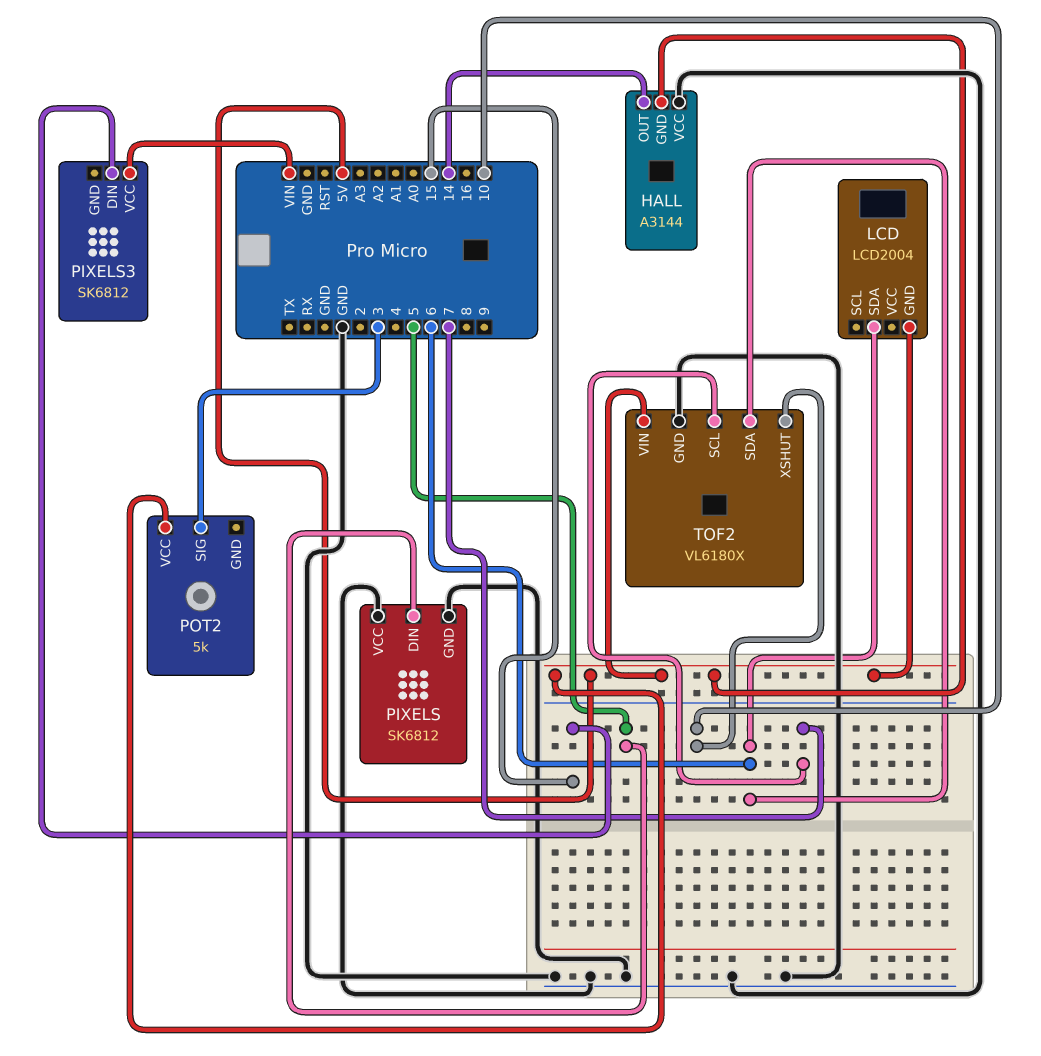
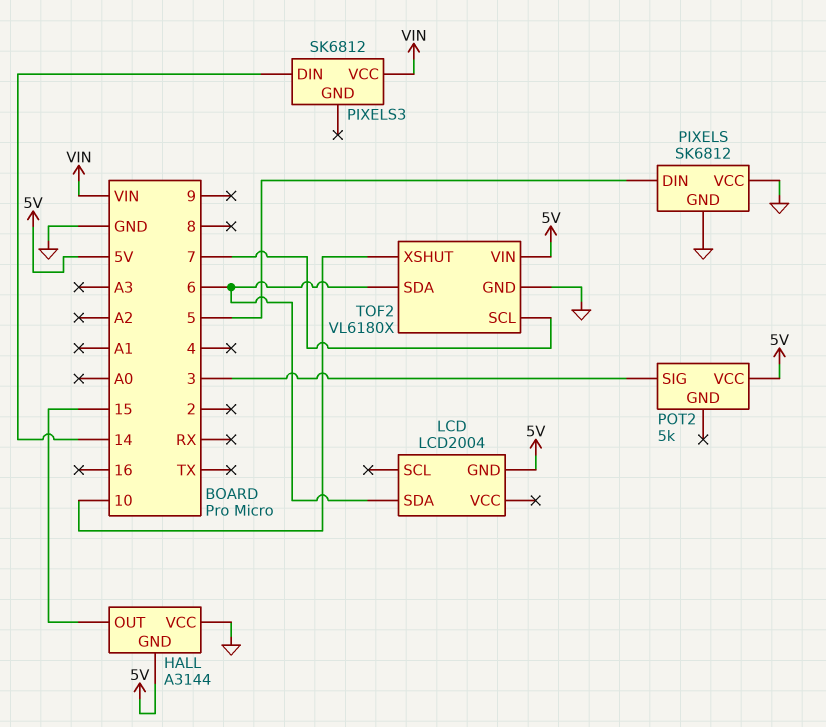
HALL pin OUT: 14 -> 15
PIXELS3 pin DIN: 15 -> 14

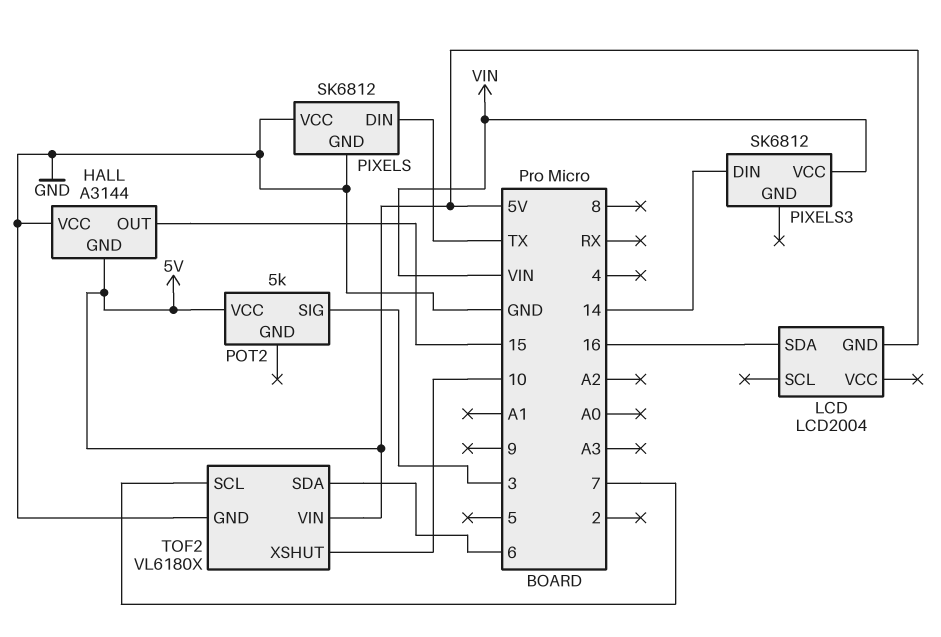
LCD pin SDA: 6 -> 16
PIXELS pin DIN: 5 -> TX

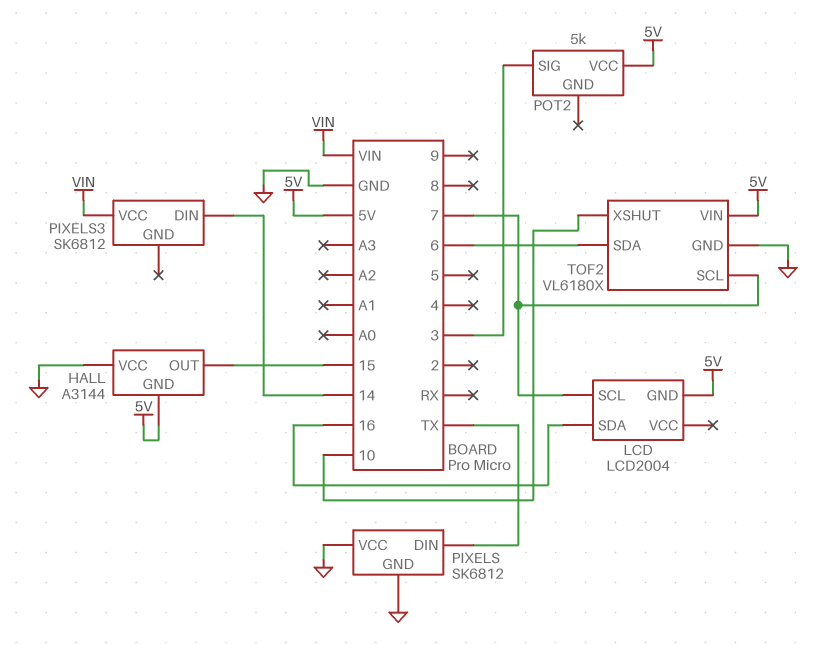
LCD pin SCL: none -> 7

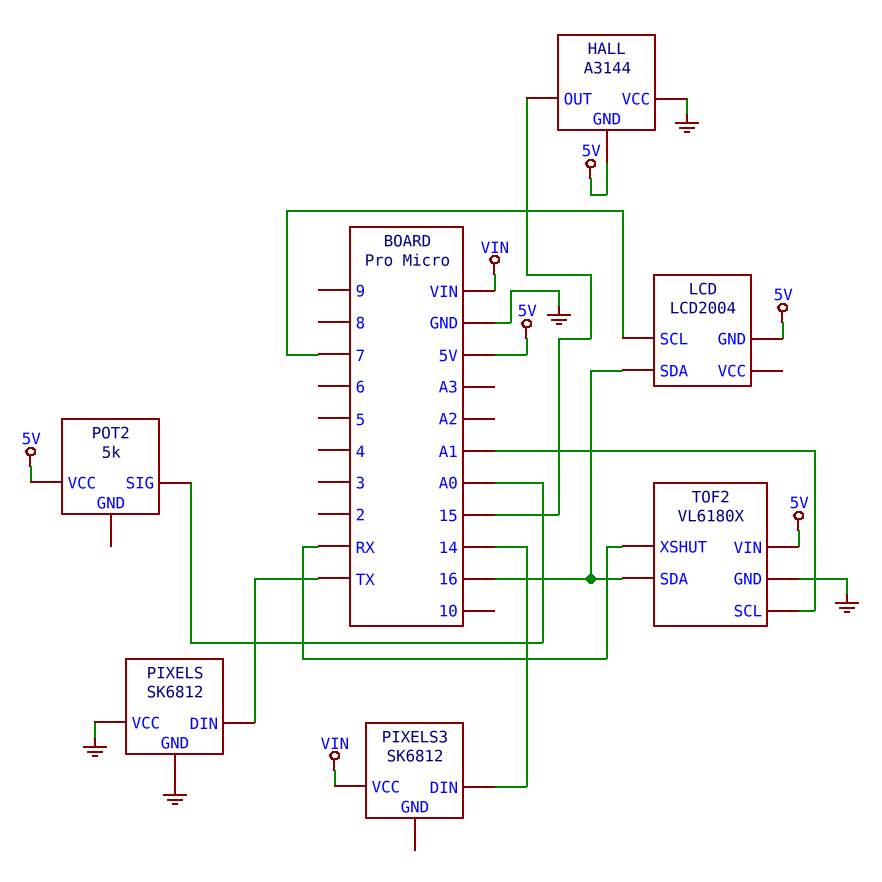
POT2 pin SIG: 3 -> A0
TOF2 pin SCL: 7 -> A1
TOF2 pin SDA: 6 -> 16
TOF2 pin XSHUT: 10 -> RX

